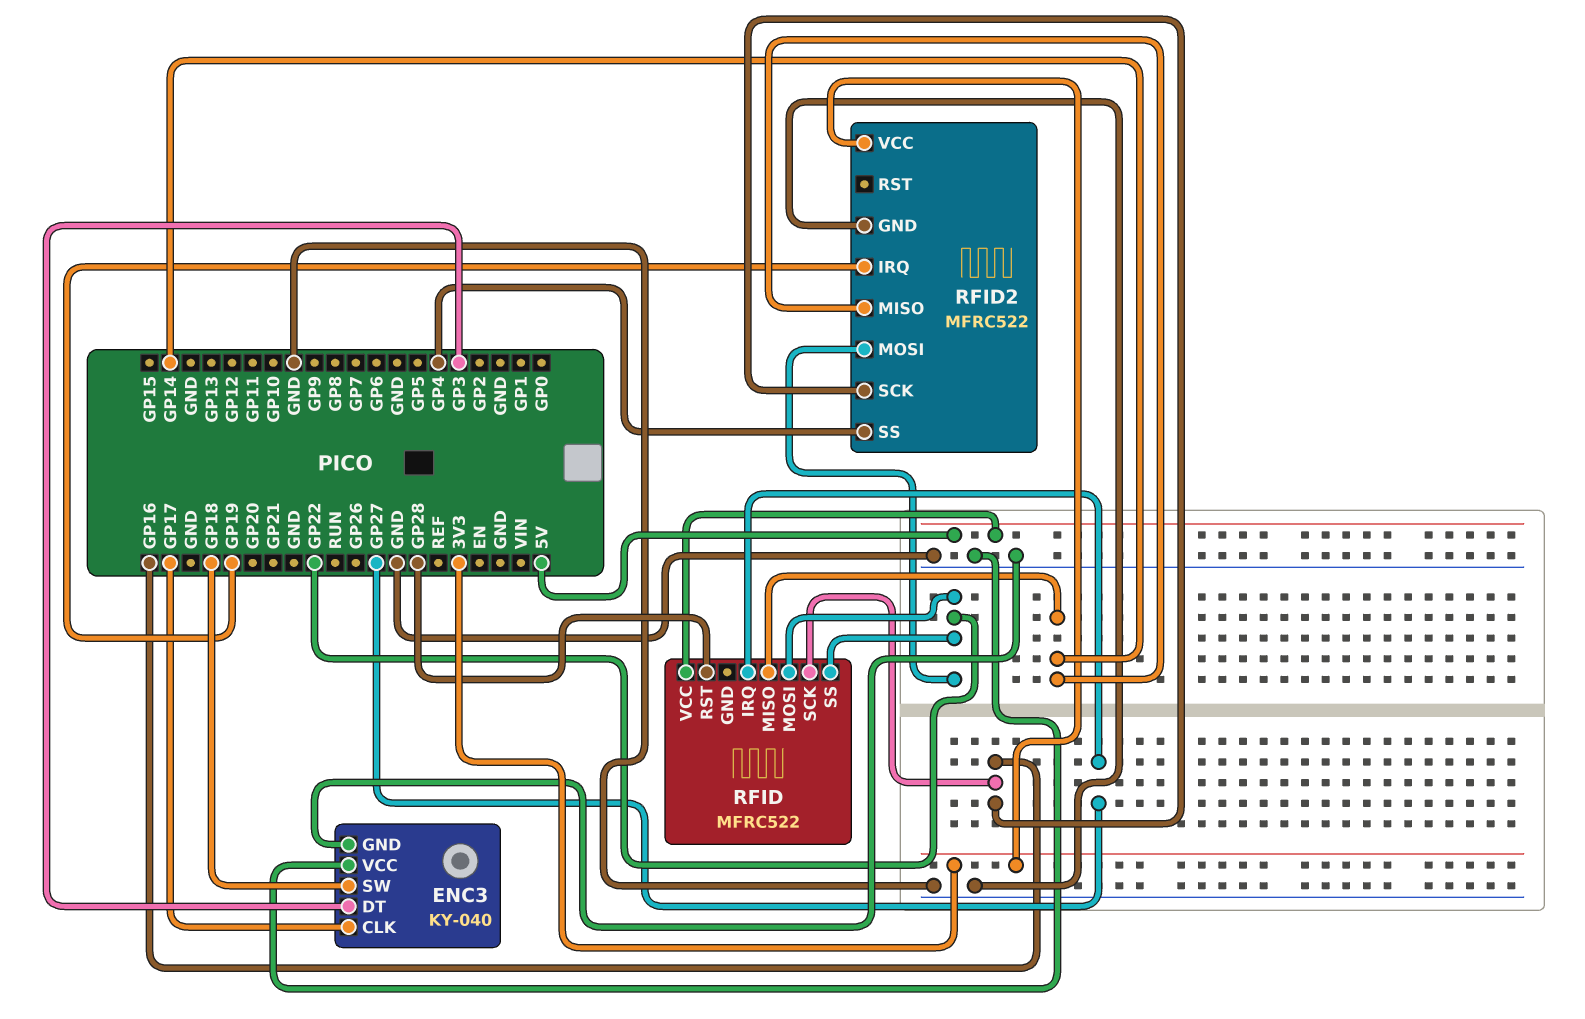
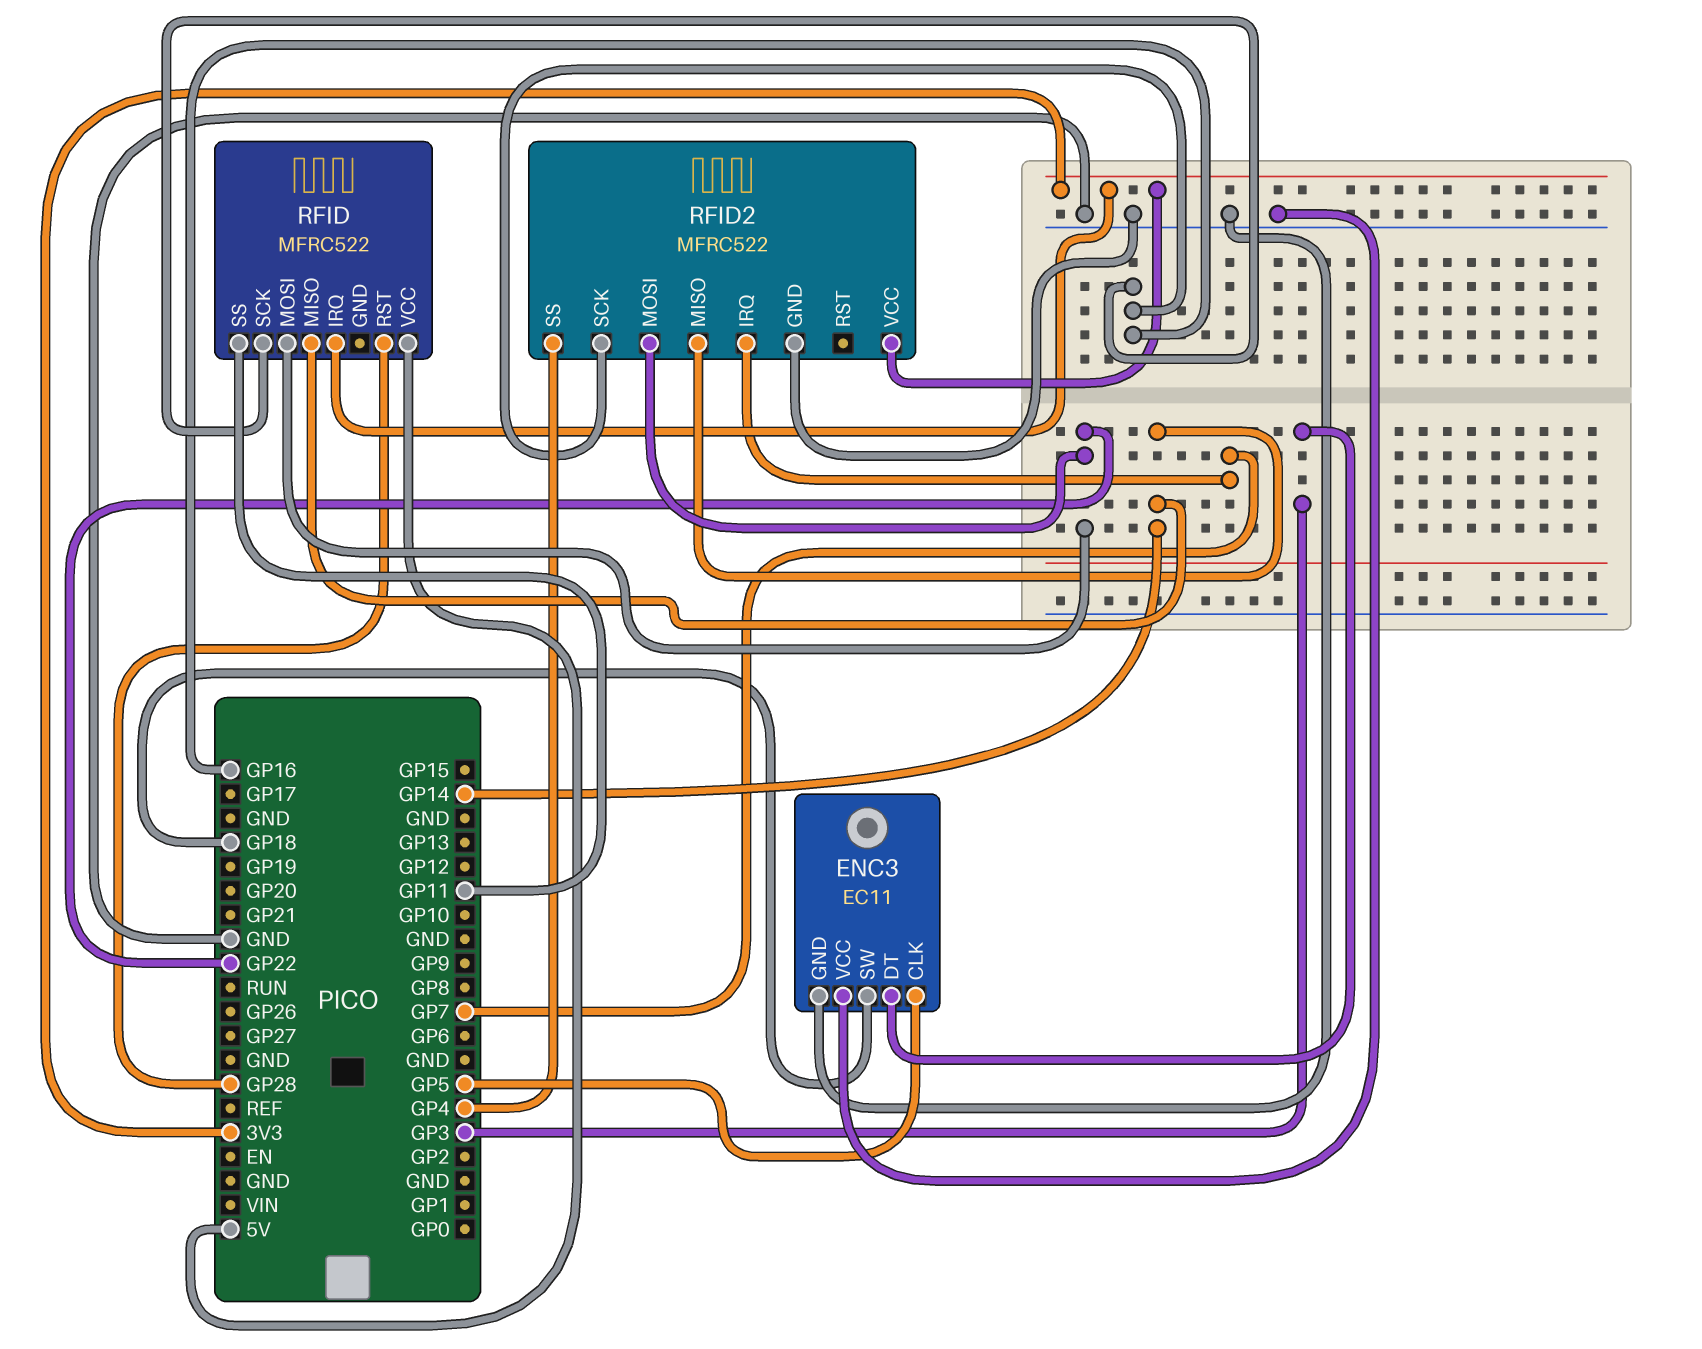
ENC3: KY-040 -> EC11
ENC3 pin CLK: GP17 -> GP5
RFID pin IRQ: GP27 -> 3V3
RFID pin SS: GP22 -> GP11
RFID2 pin IRQ: GP19 -> GP7

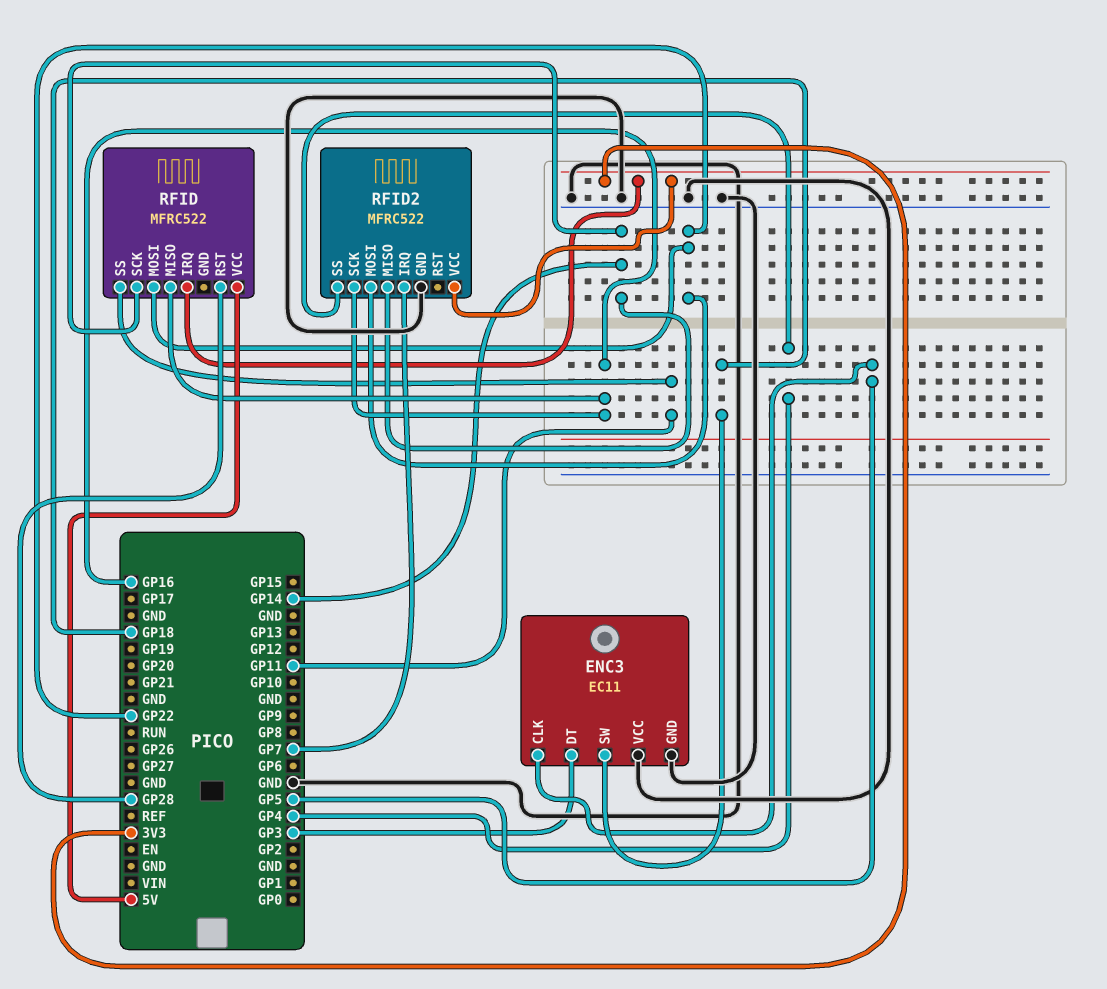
RFID pin MISO: GP14 -> GP16
RFID pin SCK: GP16 -> GP14

